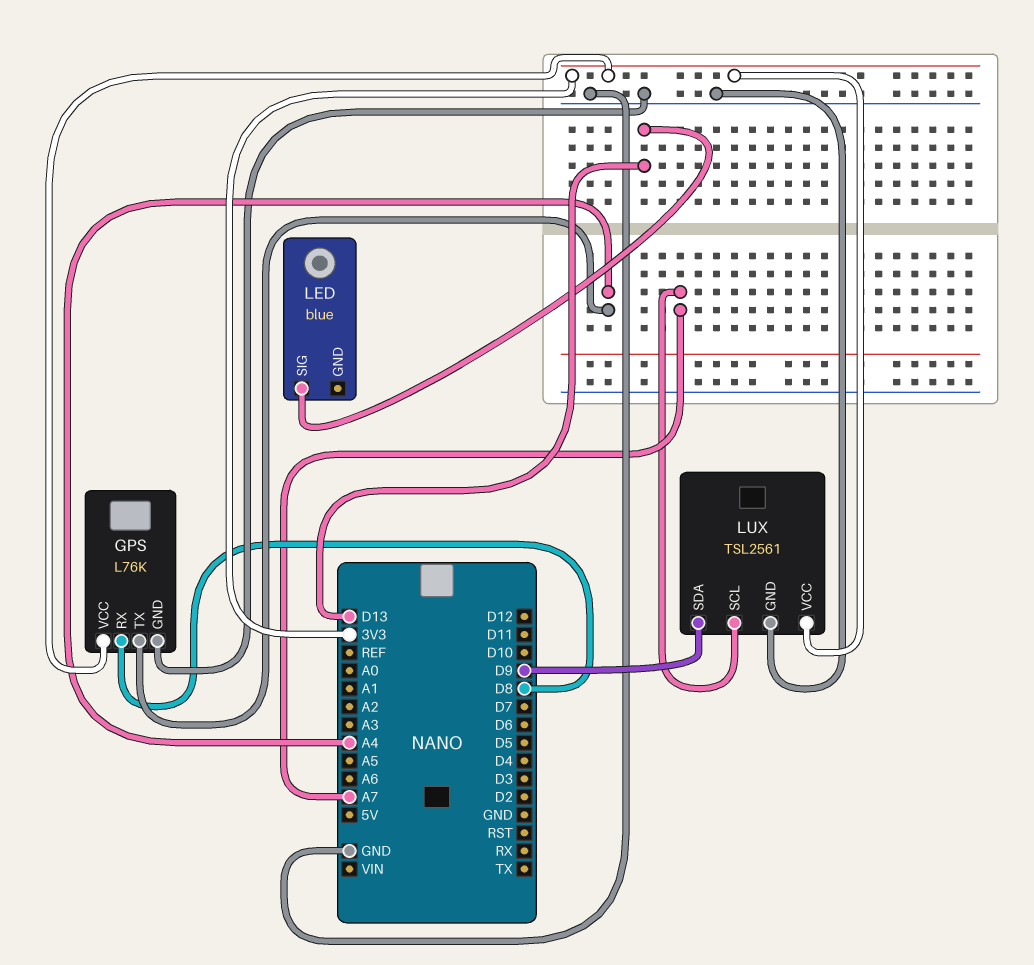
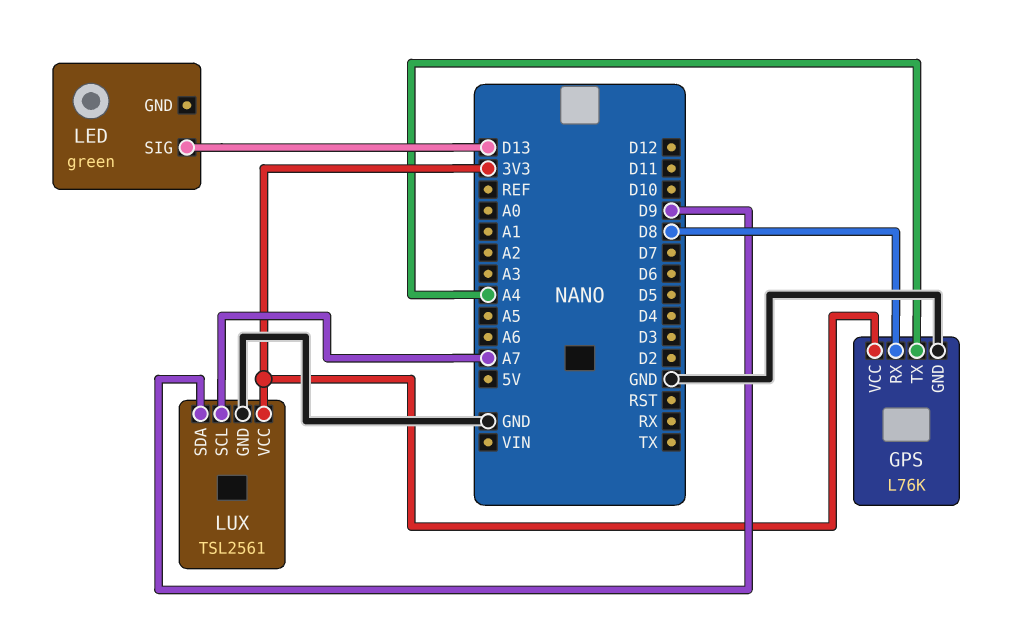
LED: blue -> green

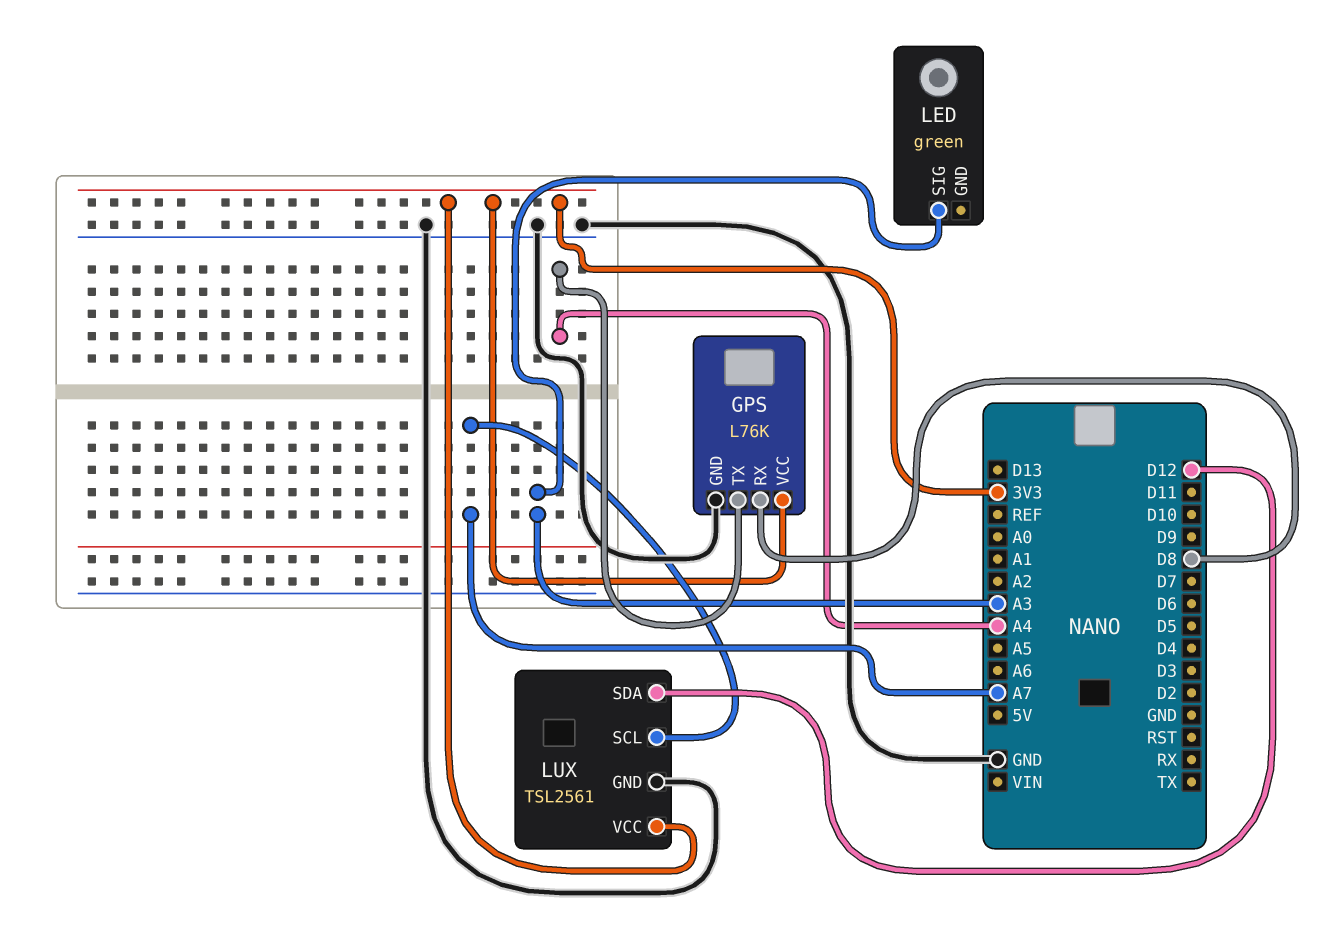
LED pin SIG: D13 -> A3
LUX pin SDA: D9 -> D12

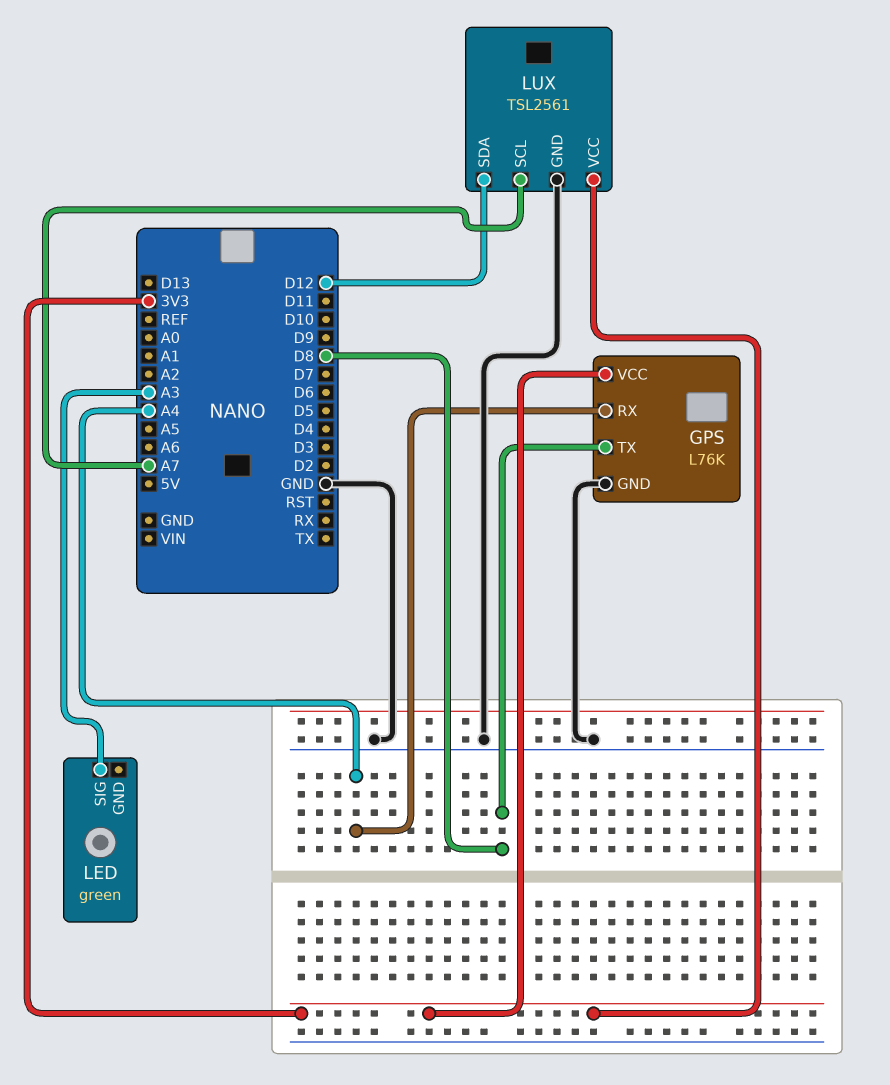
GPS pin RX: D8 -> A4
GPS pin TX: A4 -> D8

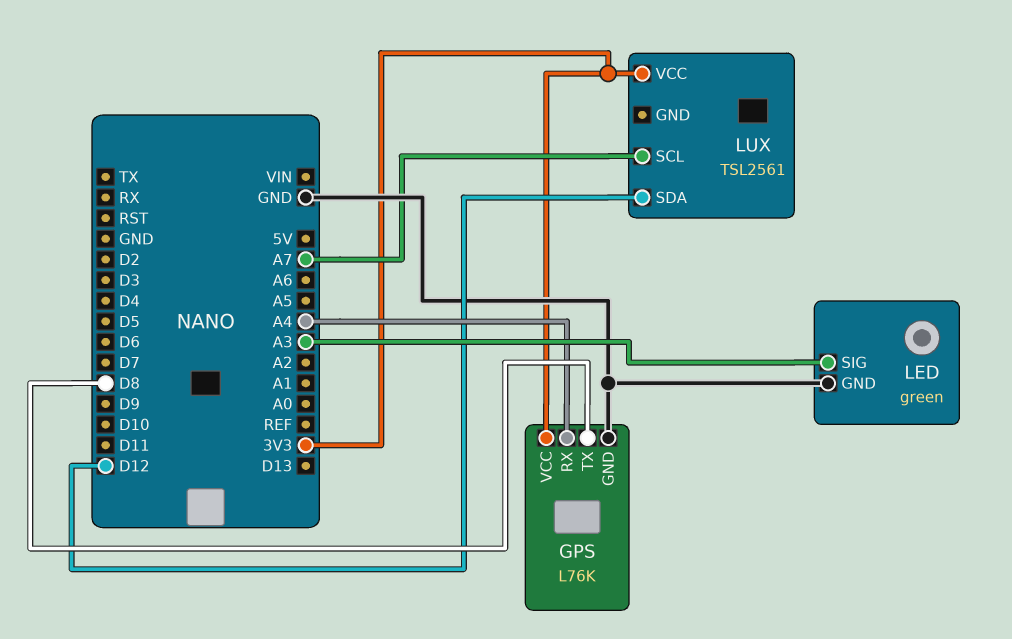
LED pin GND: none -> GND
LUX pin GND: GND -> none

